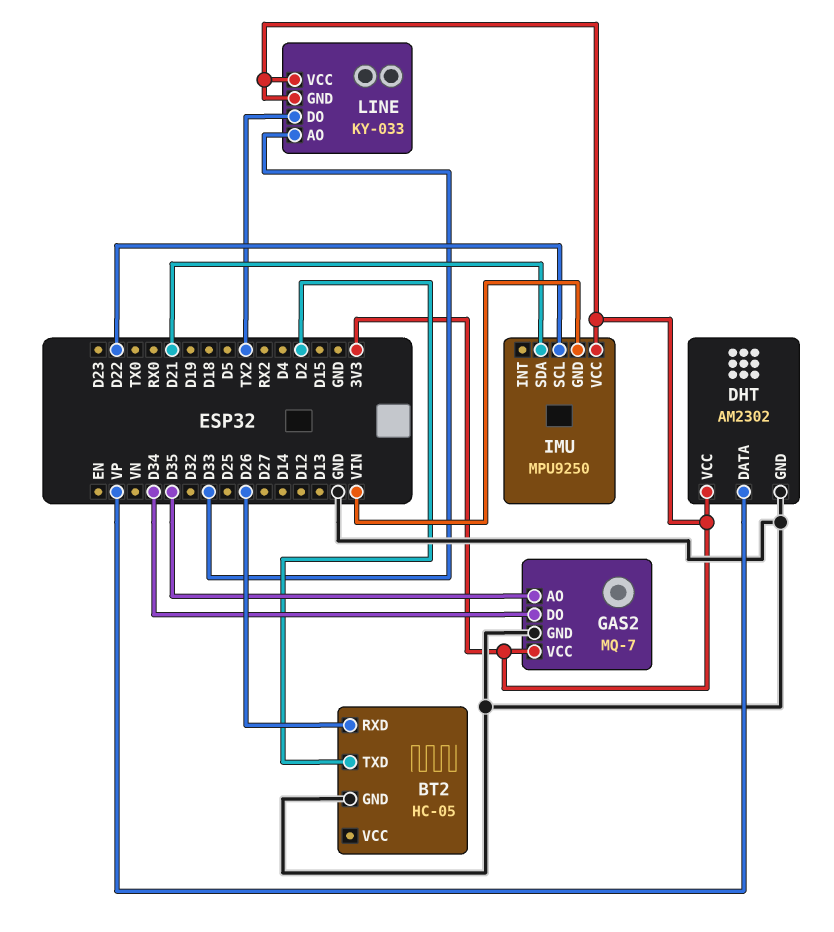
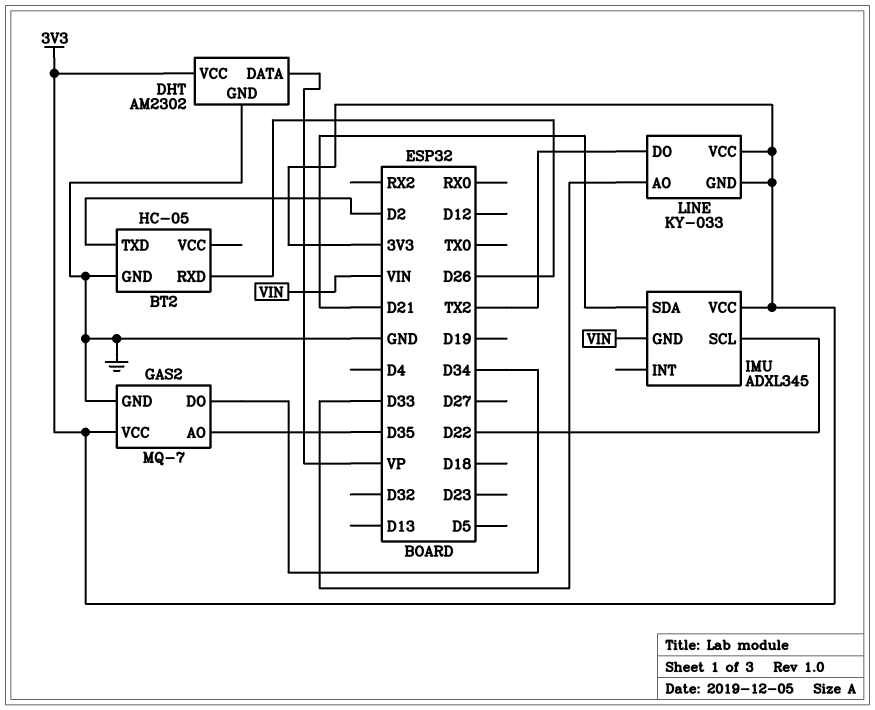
IMU: MPU9250 -> ADXL345

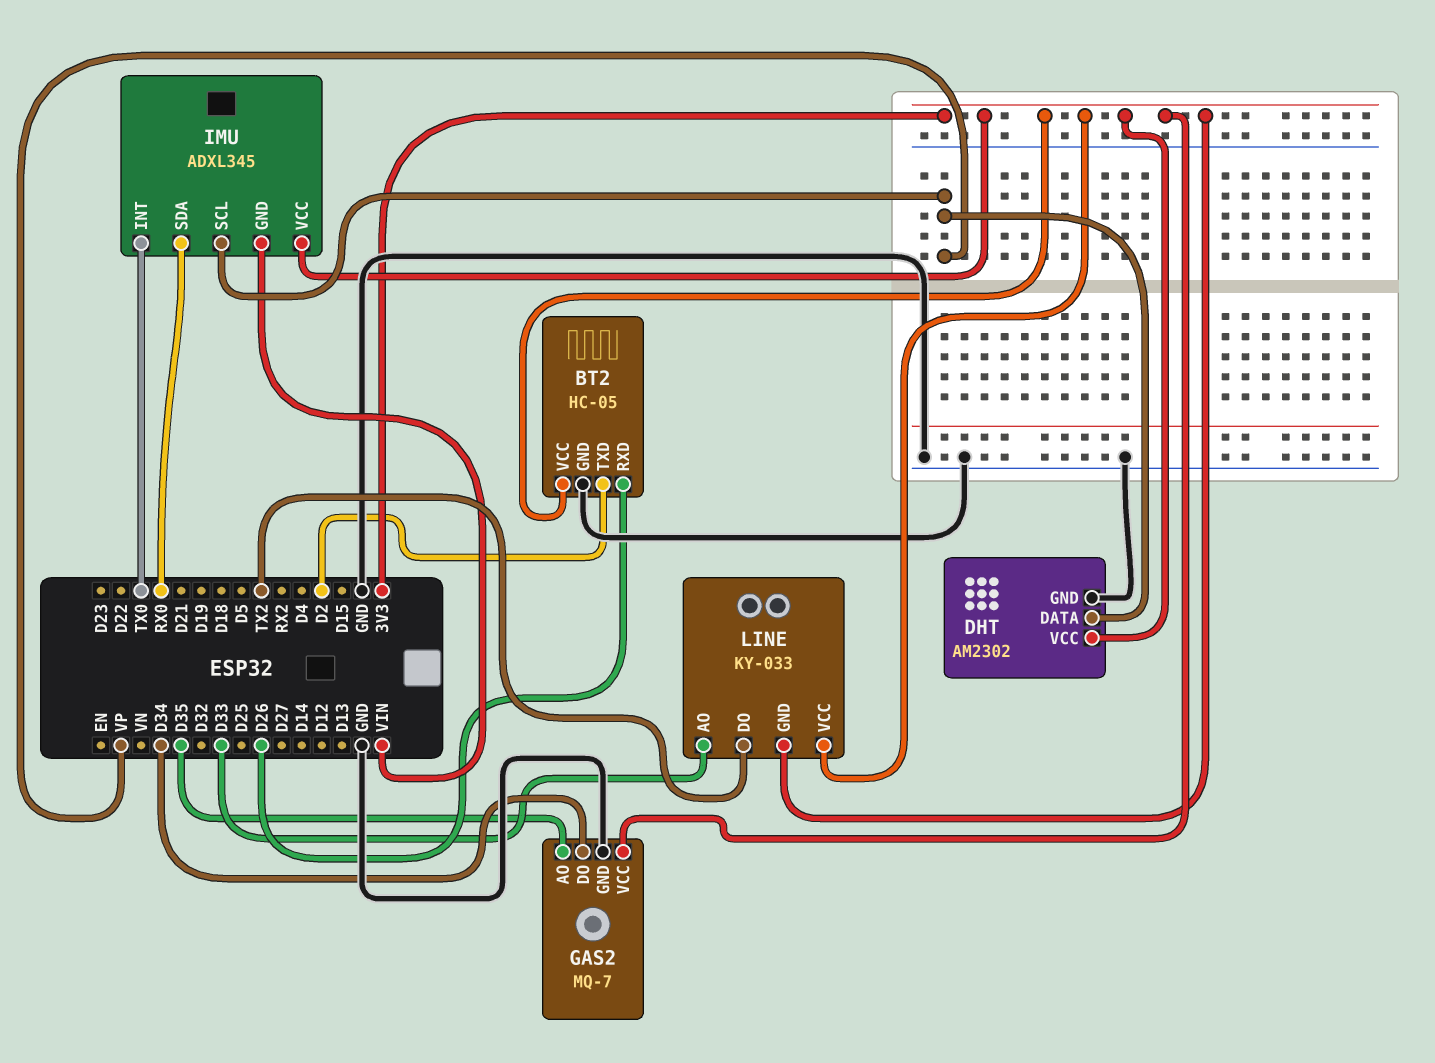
BT2 pin VCC: none -> 3V3
IMU pin INT: none -> TX0
IMU pin SCL: D22 -> VP
IMU pin SDA: D21 -> RX0

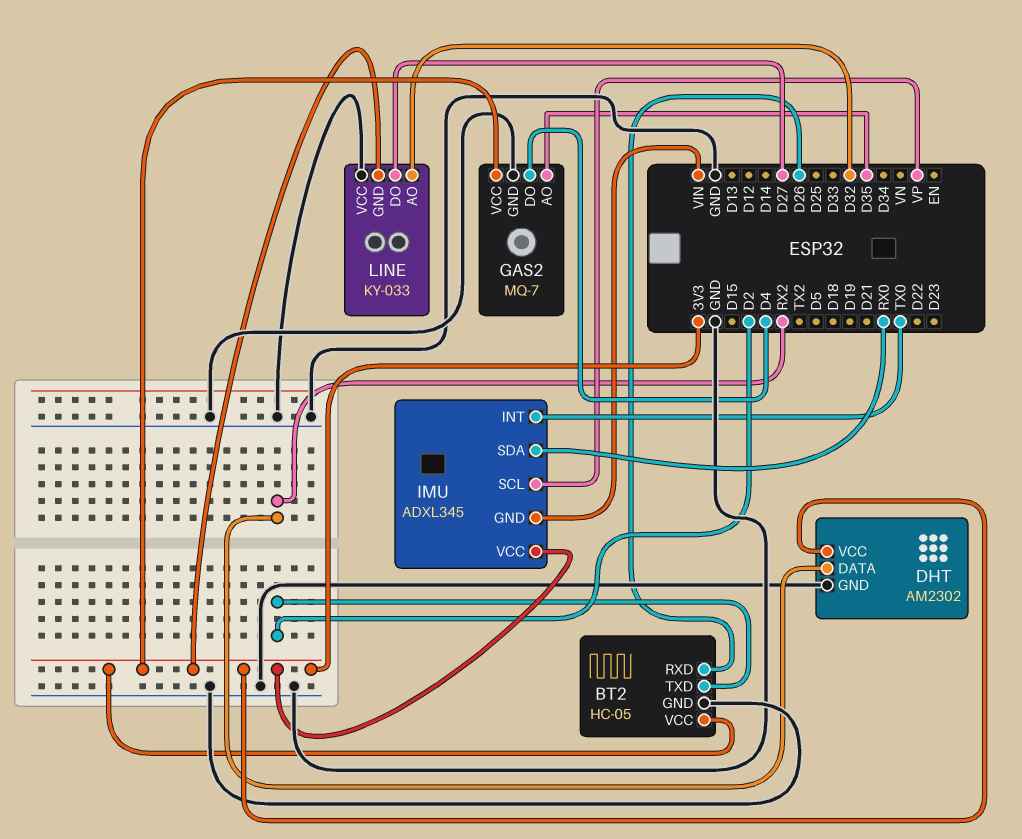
DHT pin DATA: VP -> RX2
GAS2 pin DO: D34 -> D4
LINE pin AO: D33 -> D32
LINE pin DO: TX2 -> D27
LINE pin VCC: 3V3 -> GND

